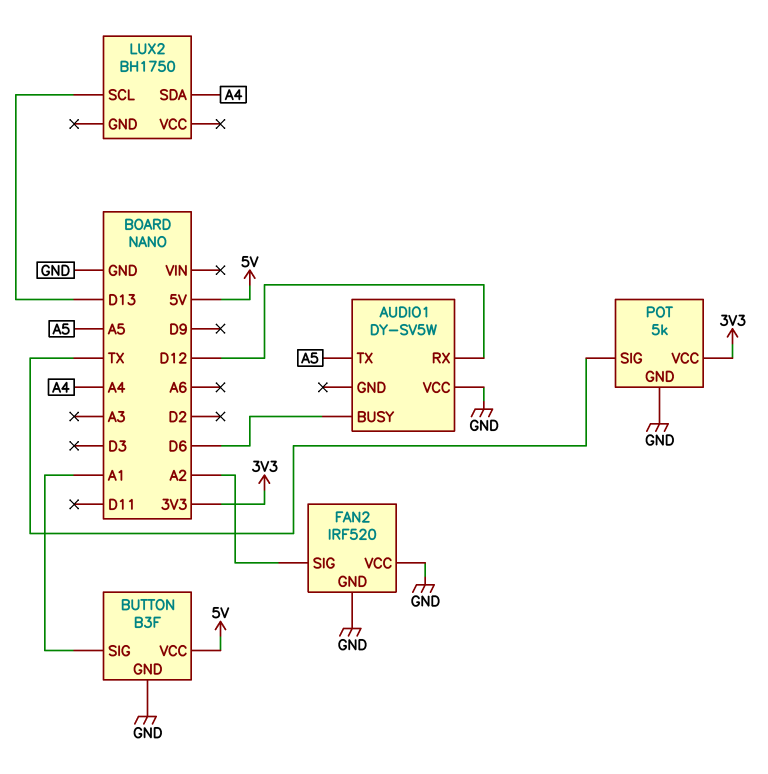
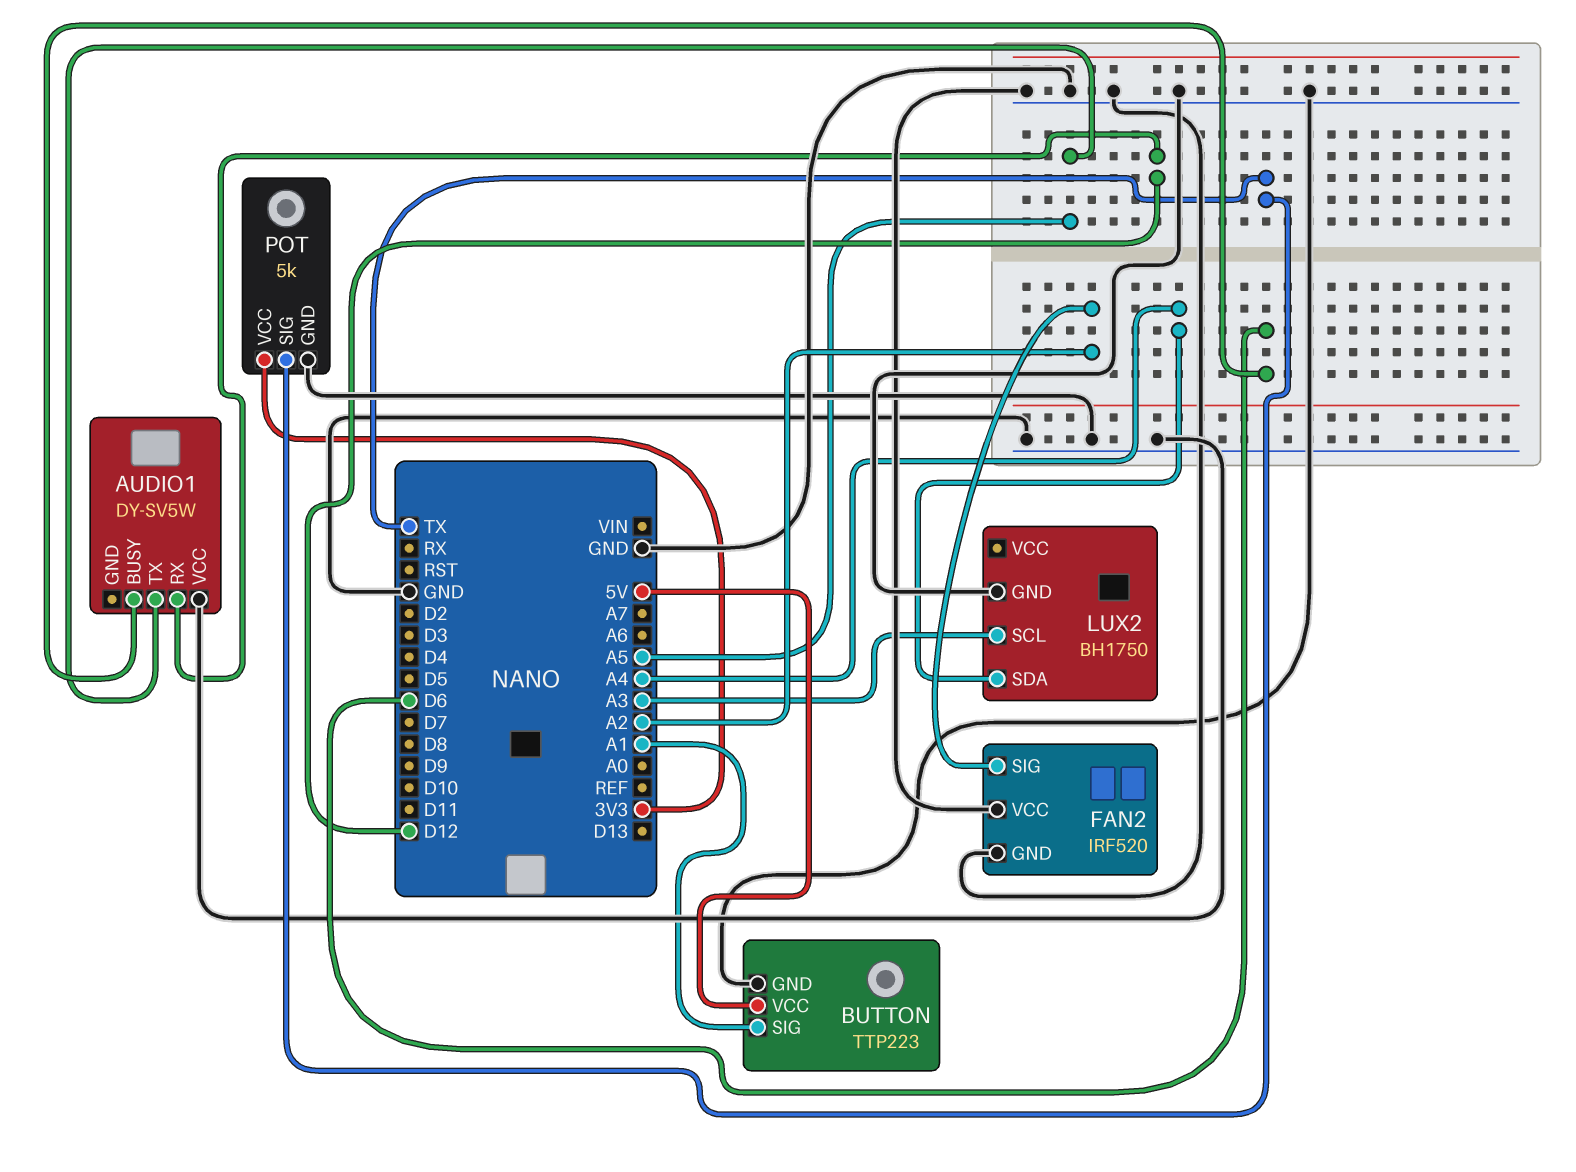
BUTTON: B3F -> TTP223
LUX2 pin GND: none -> GND
LUX2 pin SCL: D13 -> A3

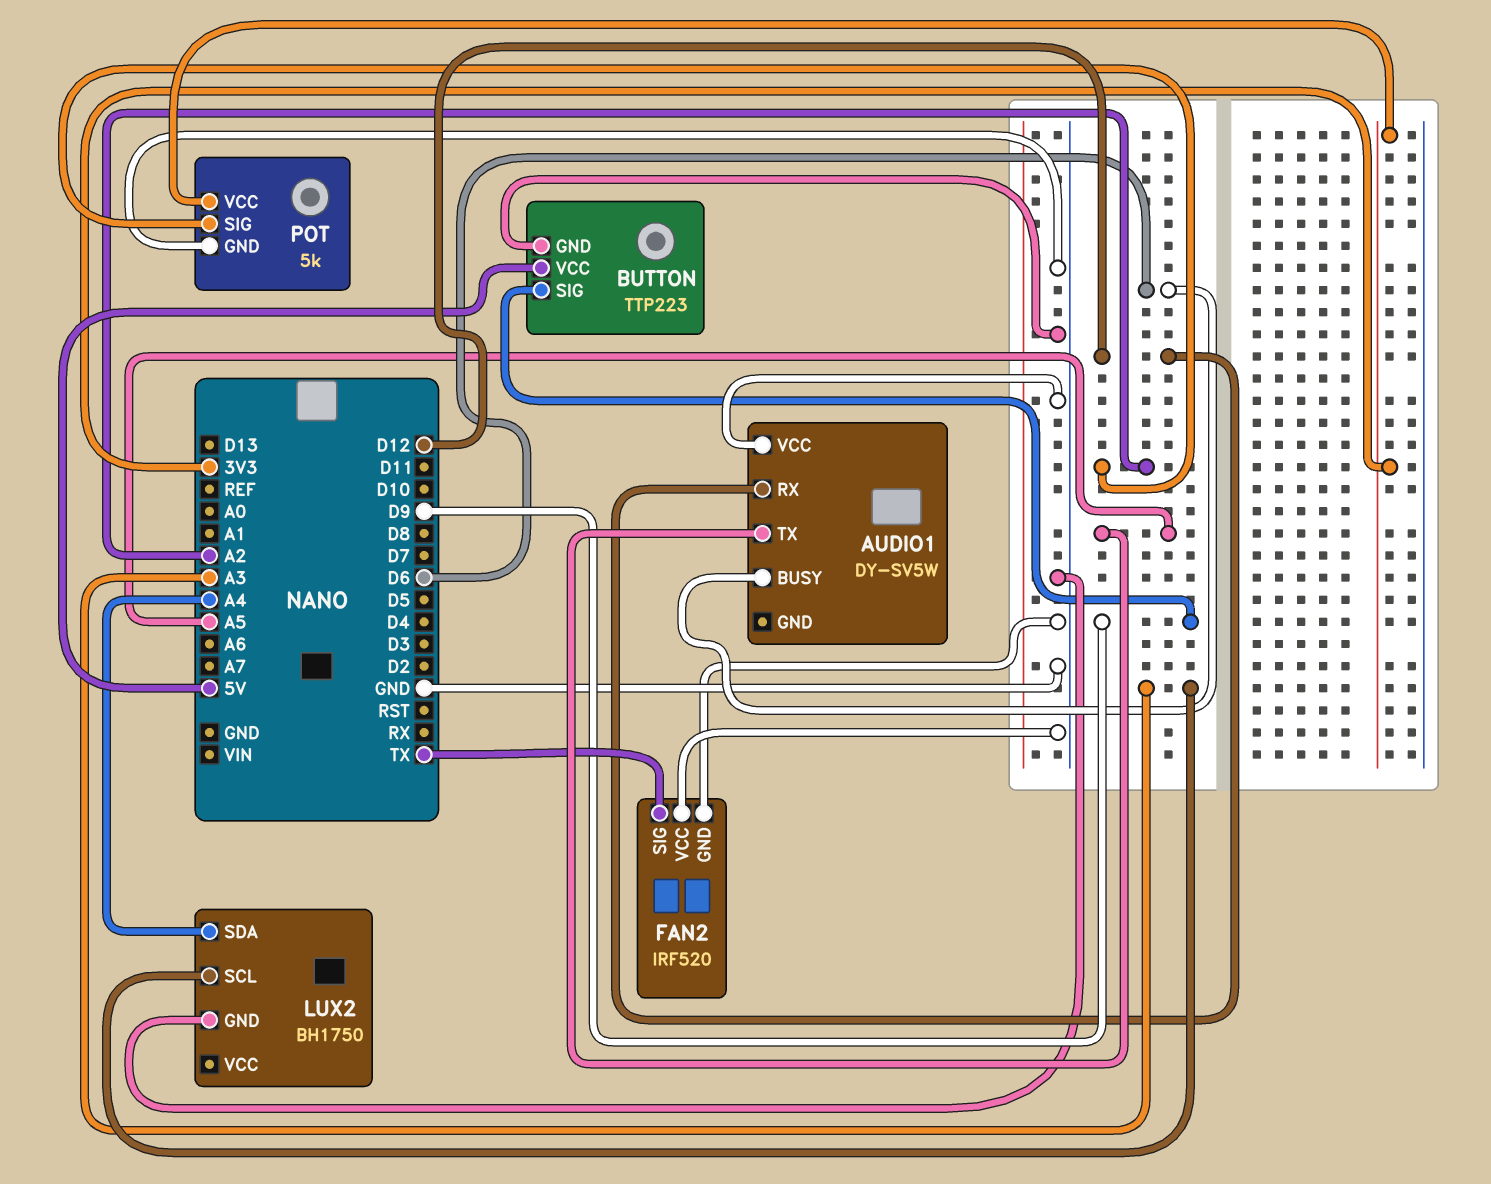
BUTTON pin SIG: A1 -> D9
FAN2 pin SIG: A2 -> TX
POT pin SIG: TX -> A2

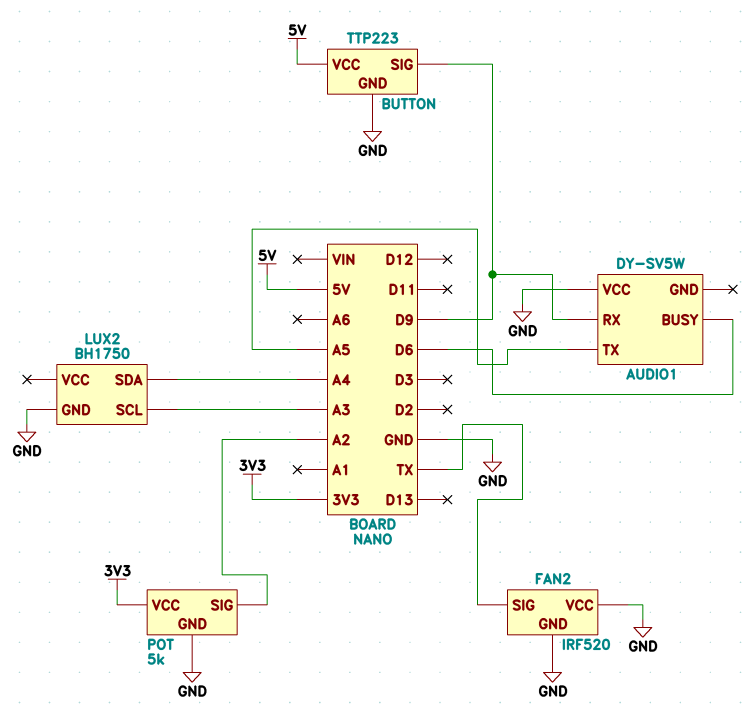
AUDIO1 pin RX: D12 -> D9

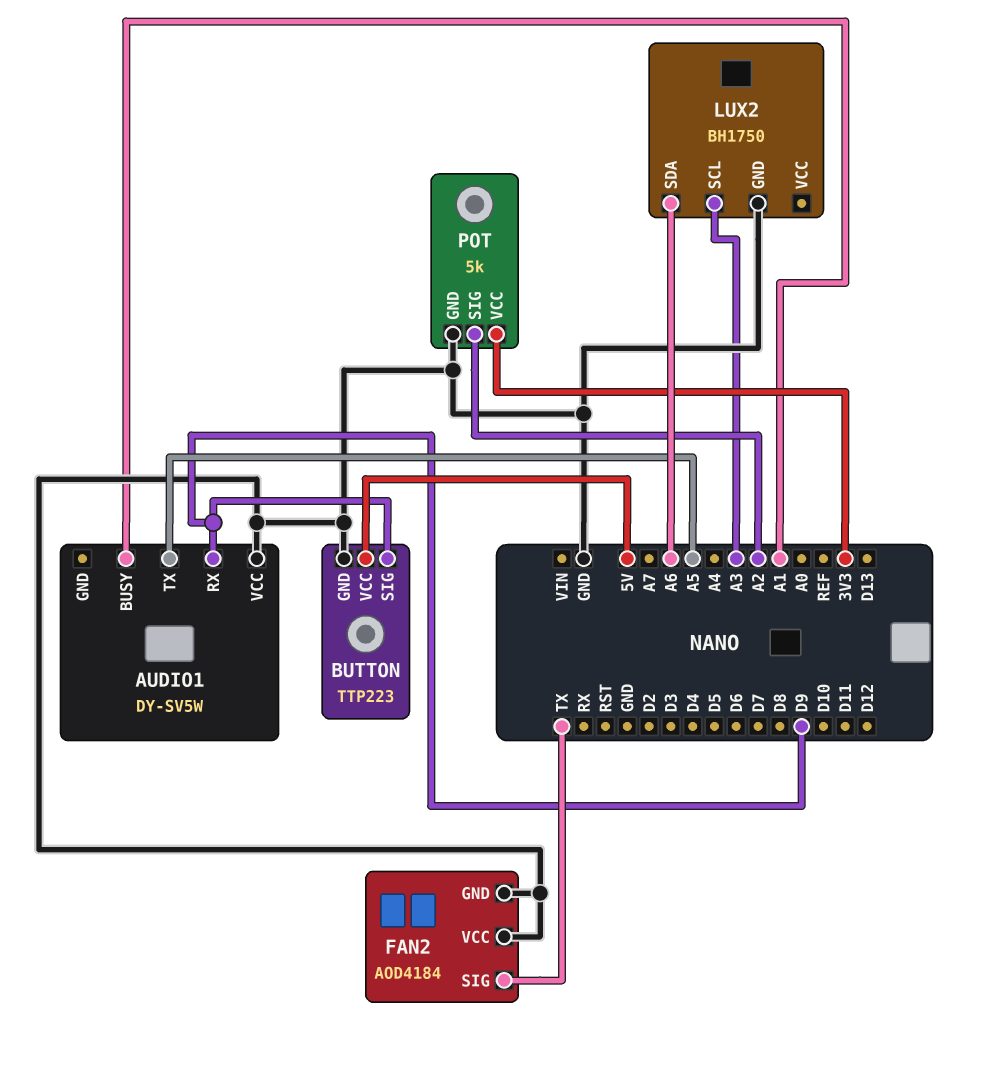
AUDIO1 pin BUSY: D6 -> A1
FAN2: IRF520 -> AOD4184
LUX2 pin SDA: A4 -> A6

